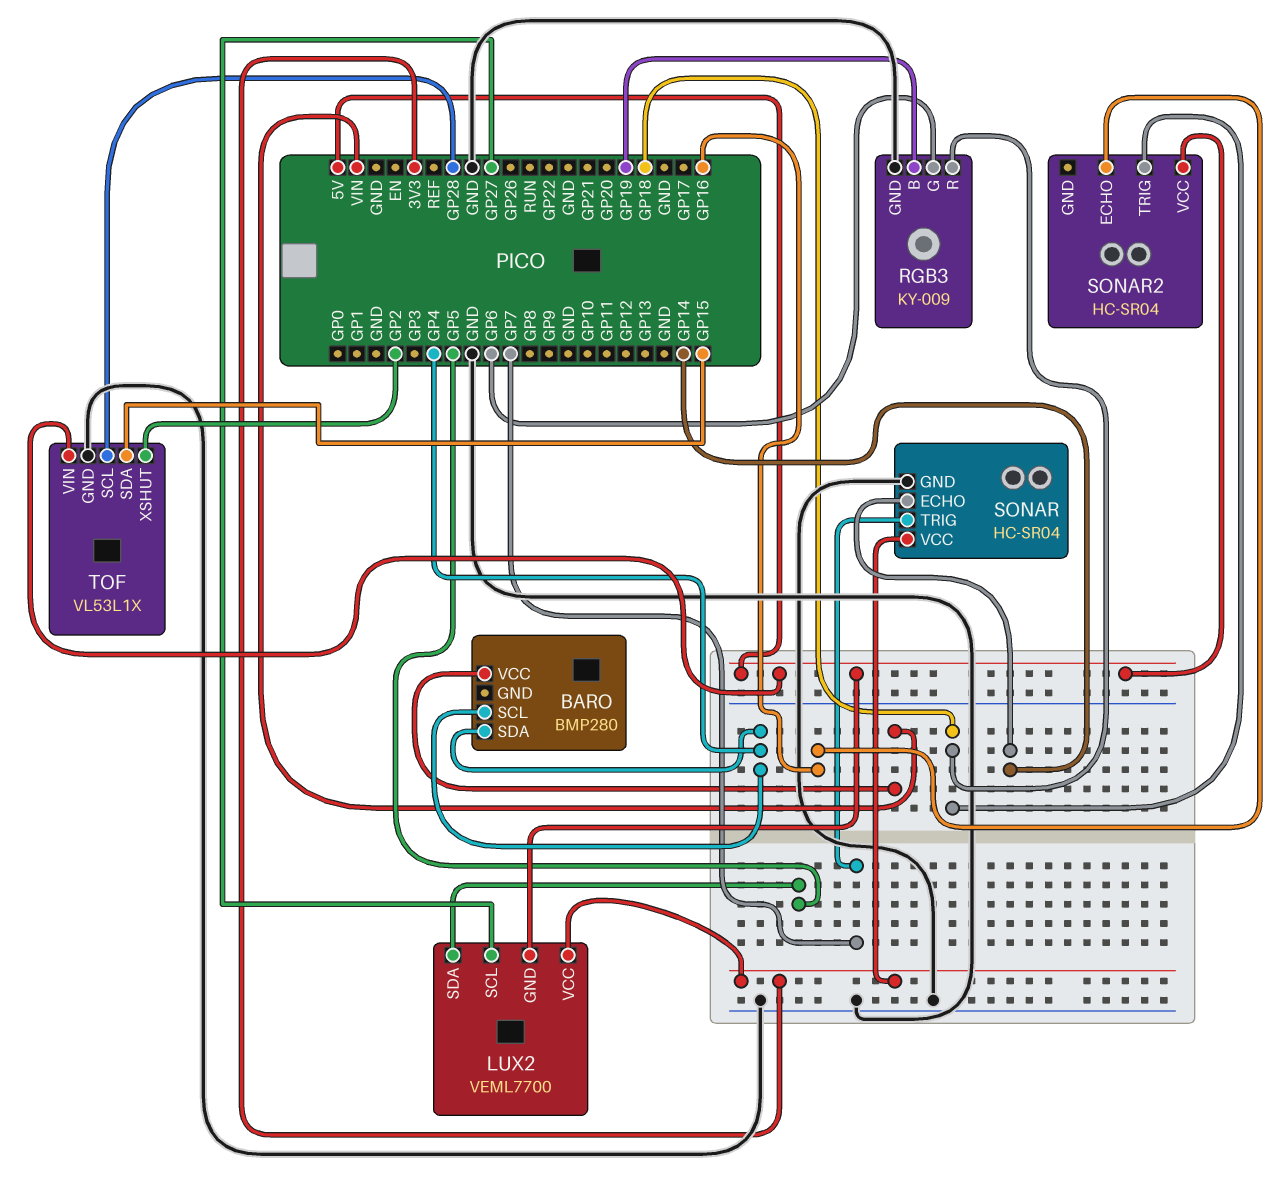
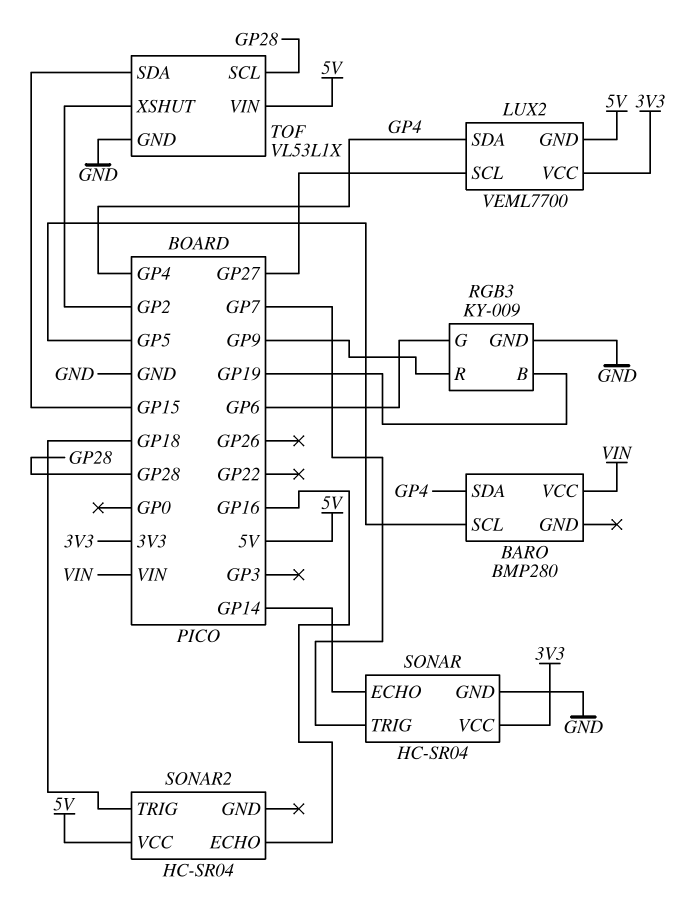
BARO pin SCL: GP4 -> GP5
LUX2 pin SDA: GP5 -> GP4
RGB3 pin R: GP18 -> GP9

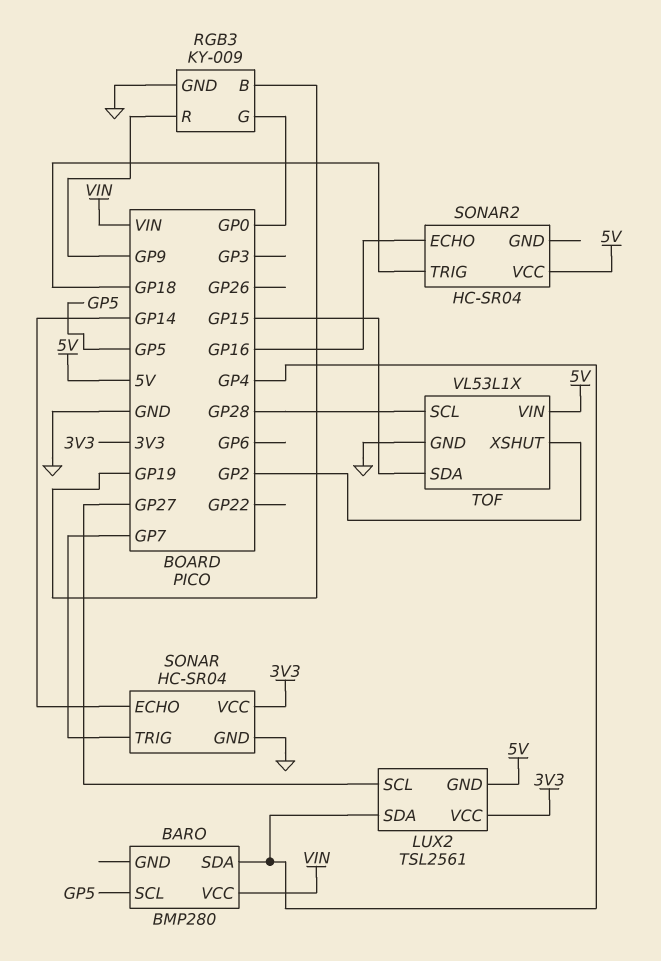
LUX2: VEML7700 -> TSL2561
RGB3 pin G: GP6 -> GP0

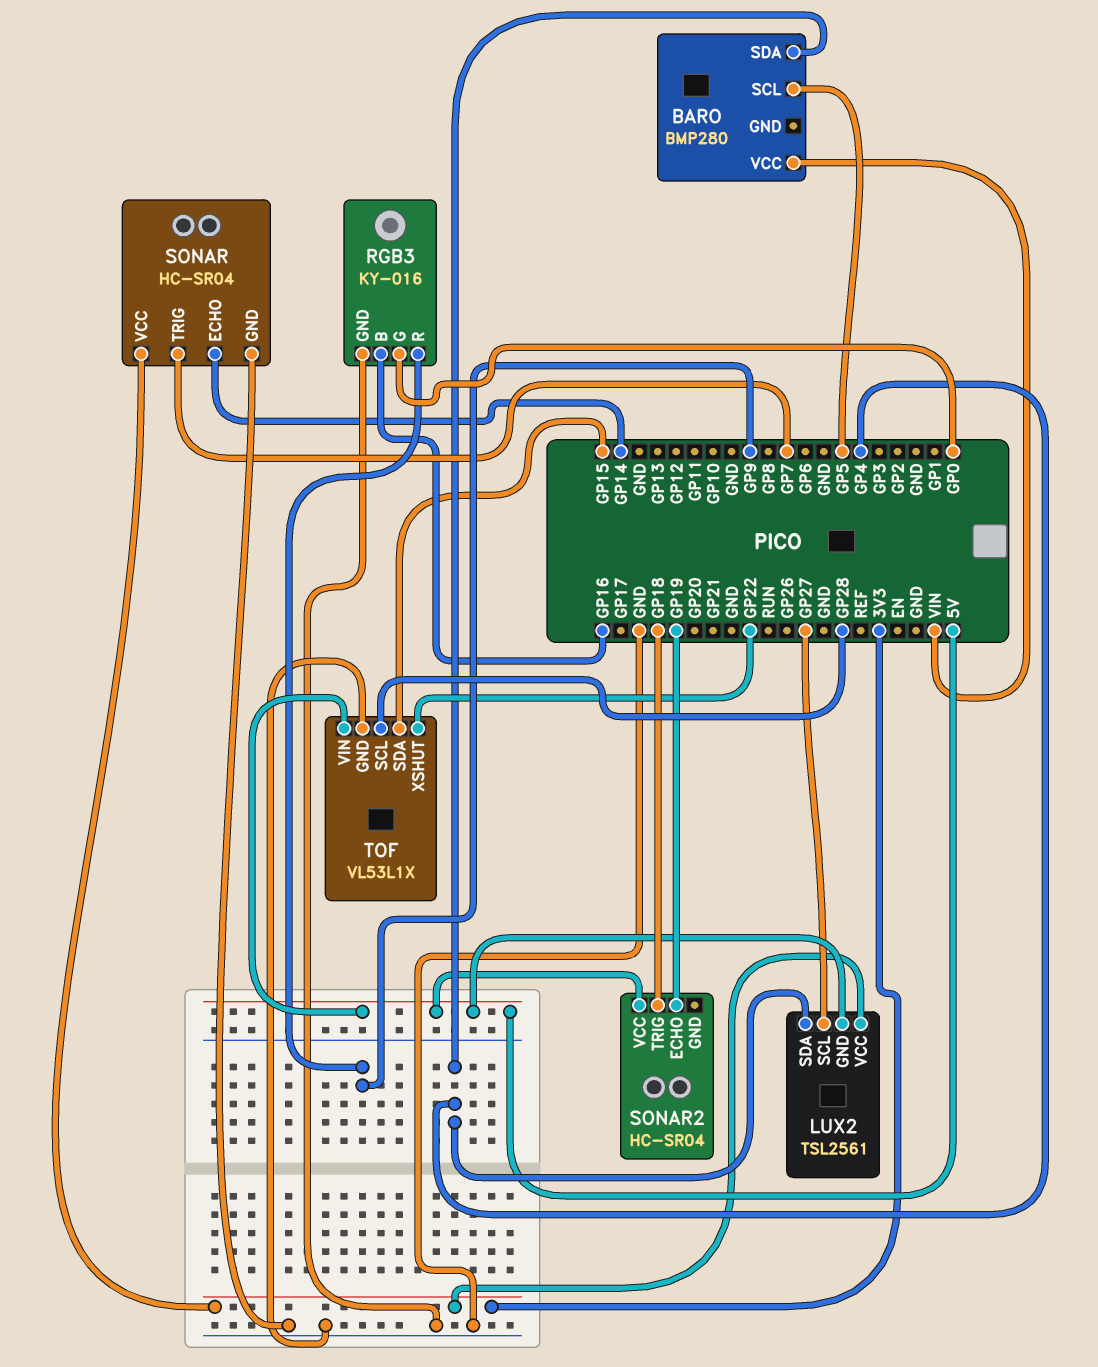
RGB3: KY-009 -> KY-016
RGB3 pin B: GP19 -> GP16
SONAR2 pin ECHO: GP16 -> GP19
TOF pin XSHUT: GP2 -> GP22

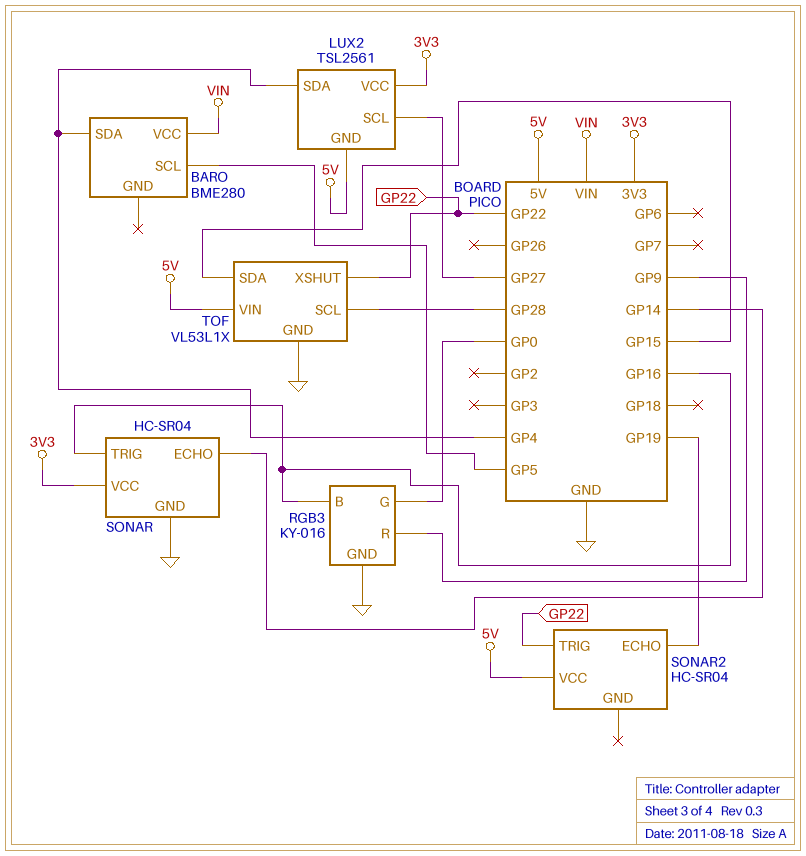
BARO: BMP280 -> BME280
SONAR pin TRIG: GP7 -> GP16
SONAR2 pin TRIG: GP18 -> GP22

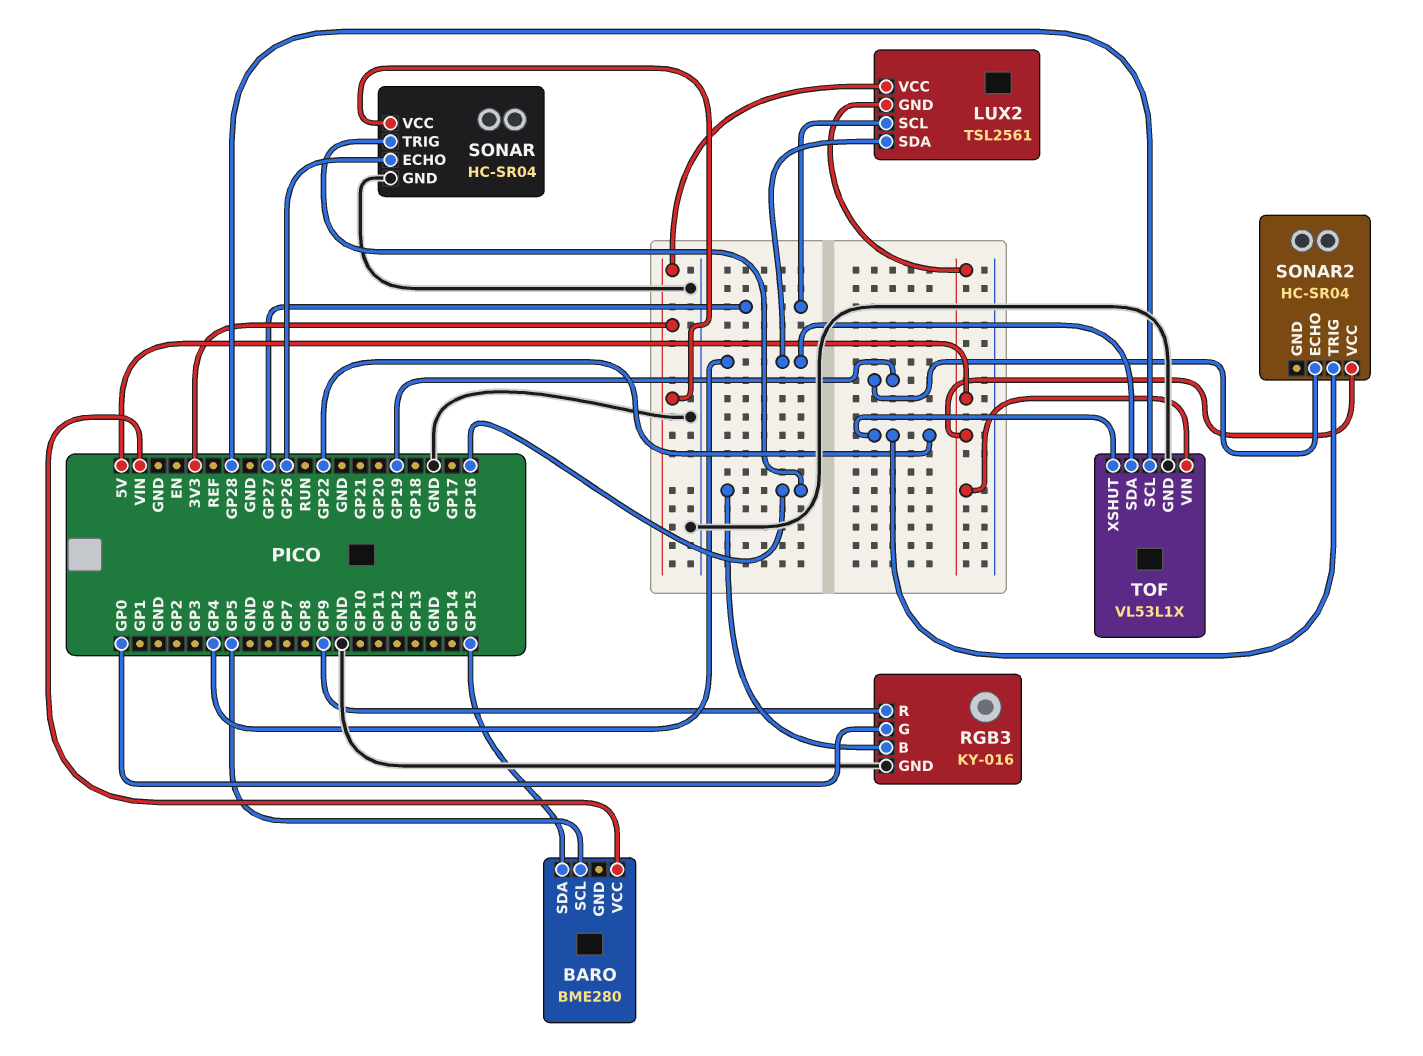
BARO pin SDA: GP4 -> GP15
SONAR pin ECHO: GP14 -> GP26
TOF pin SDA: GP15 -> GP4

